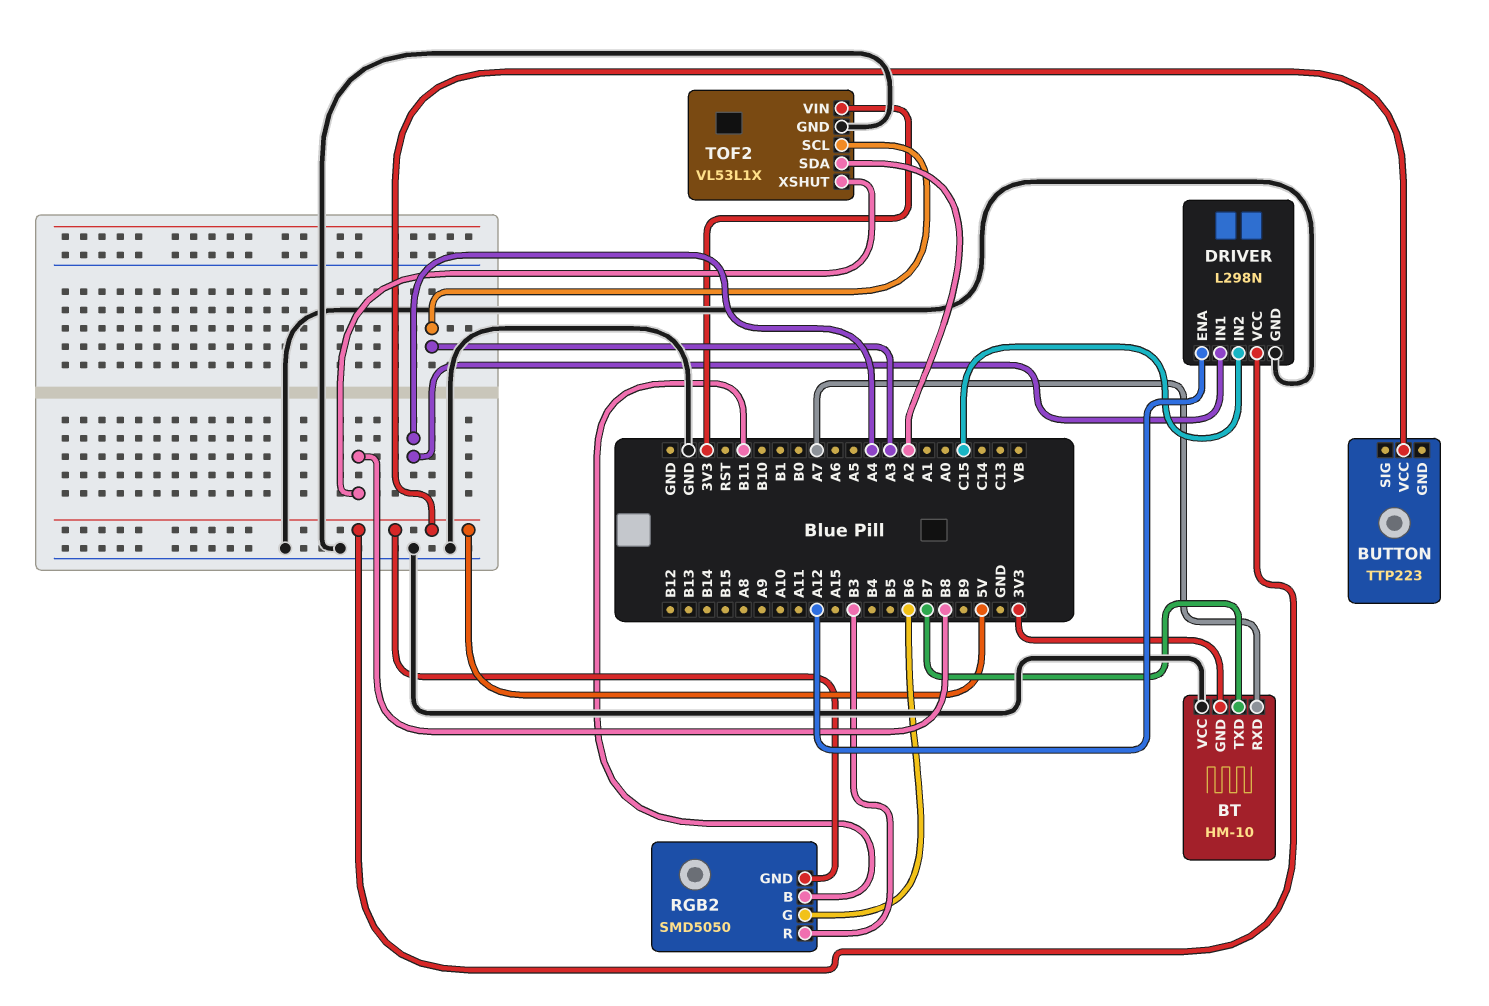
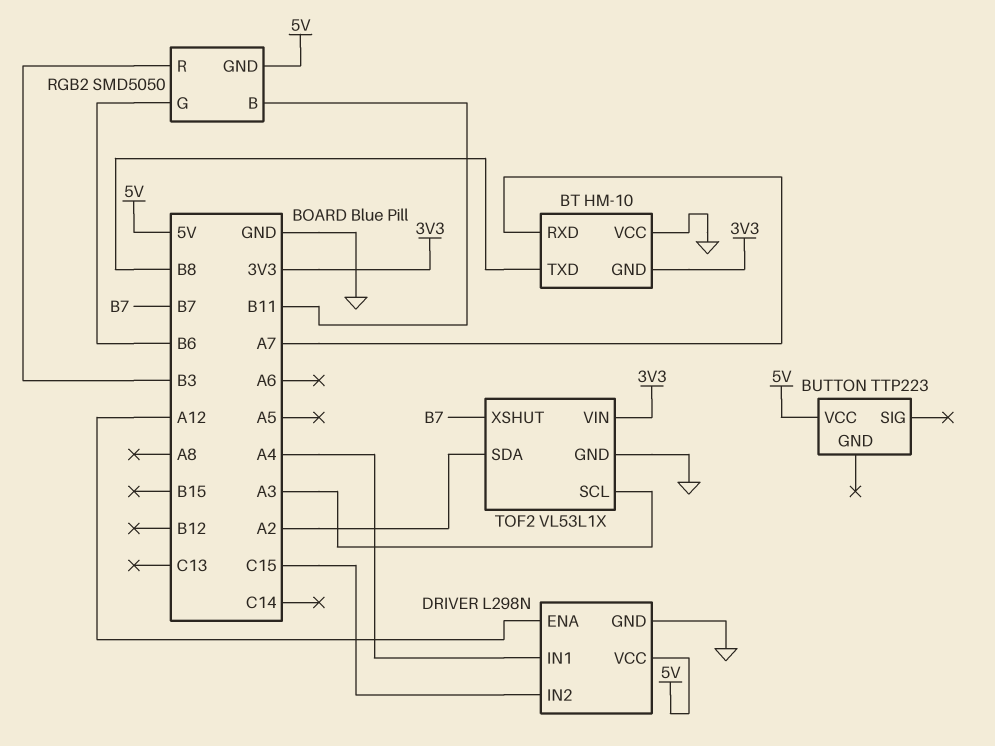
BT pin TXD: B7 -> B8
TOF2 pin XSHUT: B8 -> B7

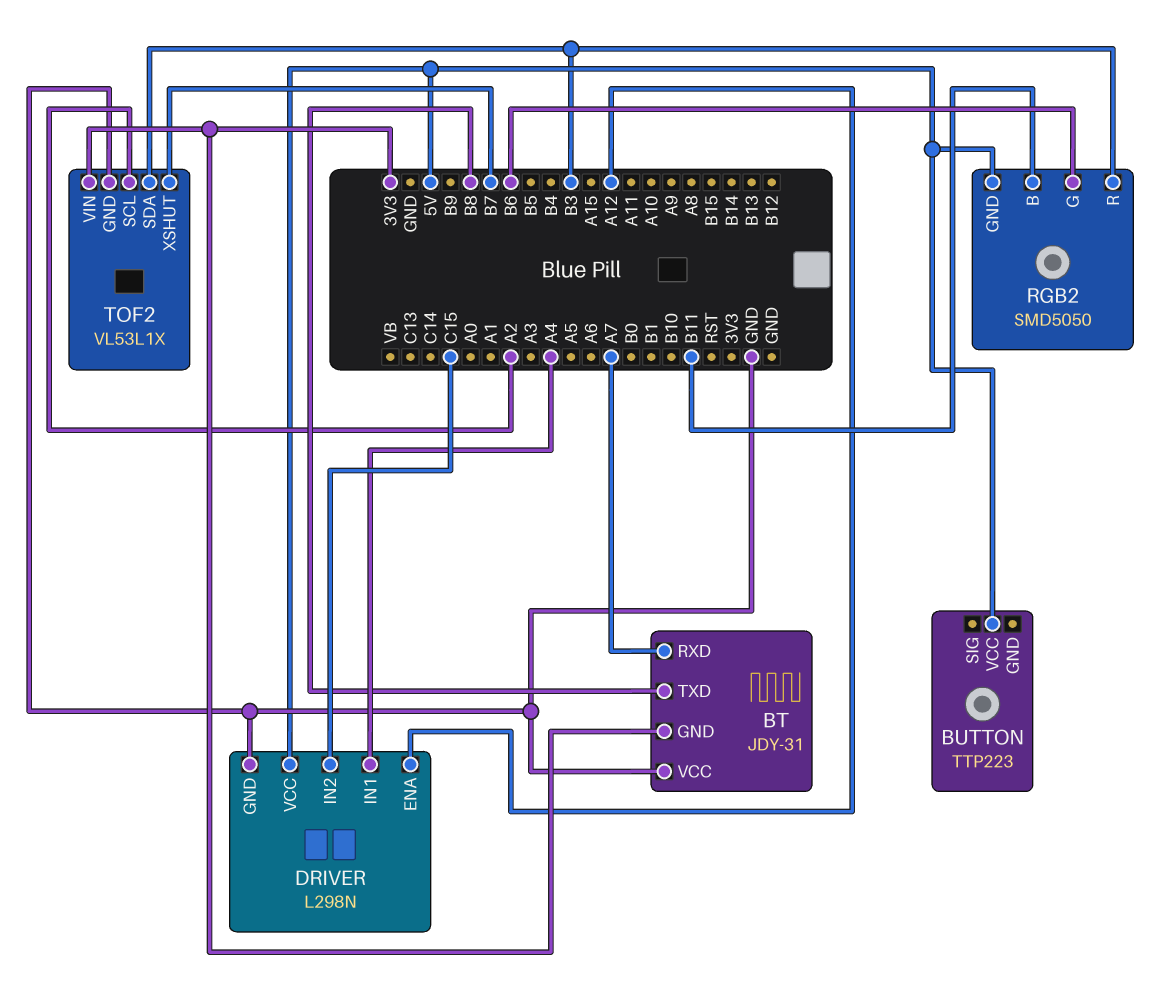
BT: HM-10 -> JDY-31
TOF2 pin SCL: A3 -> A2
TOF2 pin SDA: A2 -> B3

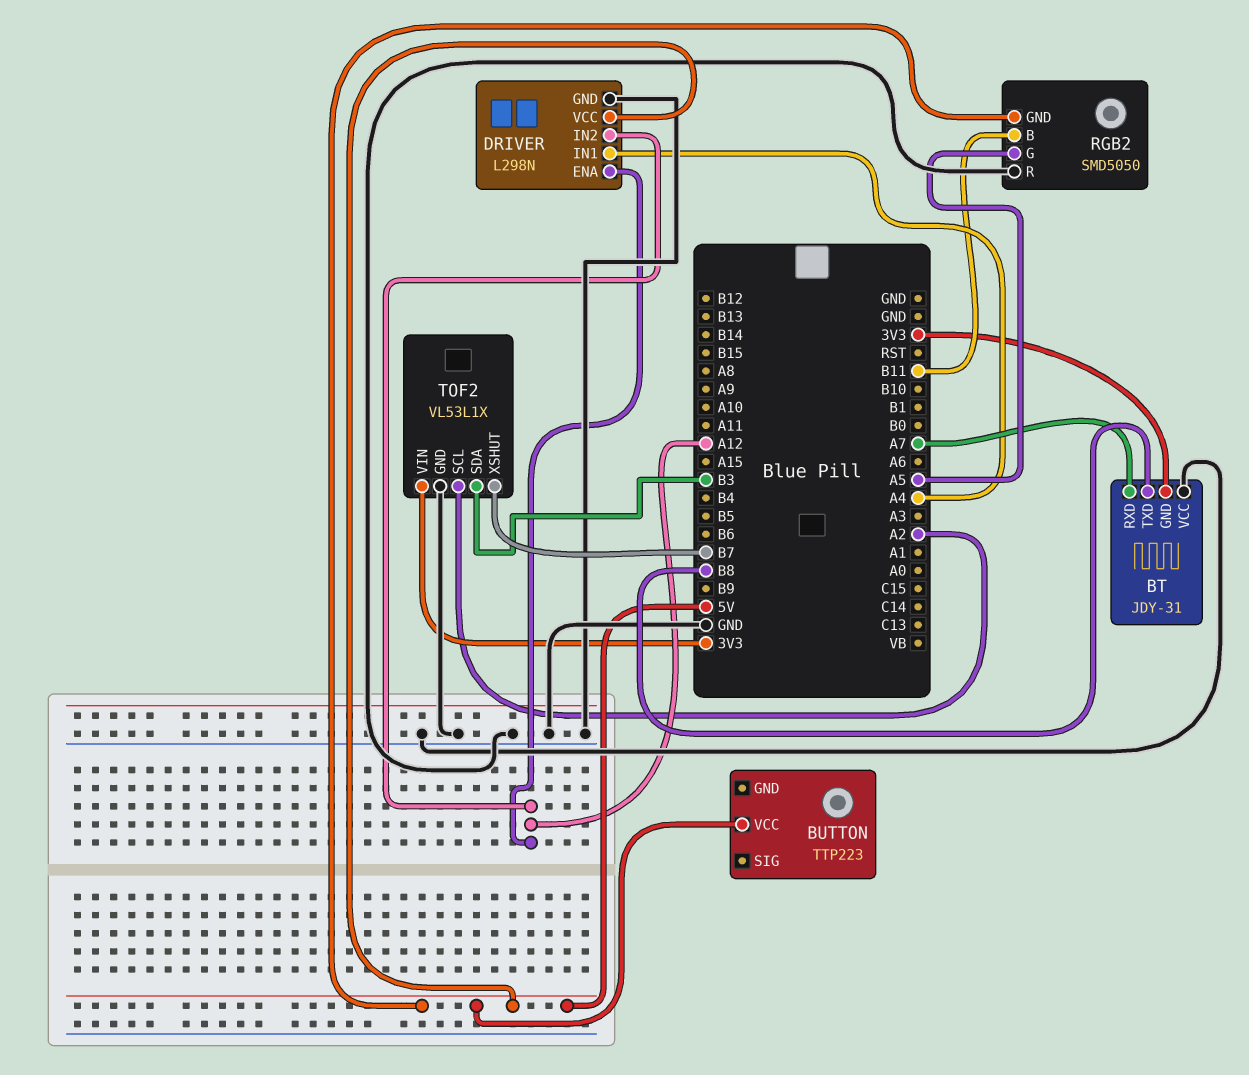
DRIVER pin IN2: C15 -> A12
RGB2 pin G: B6 -> A5
RGB2 pin R: B3 -> GND

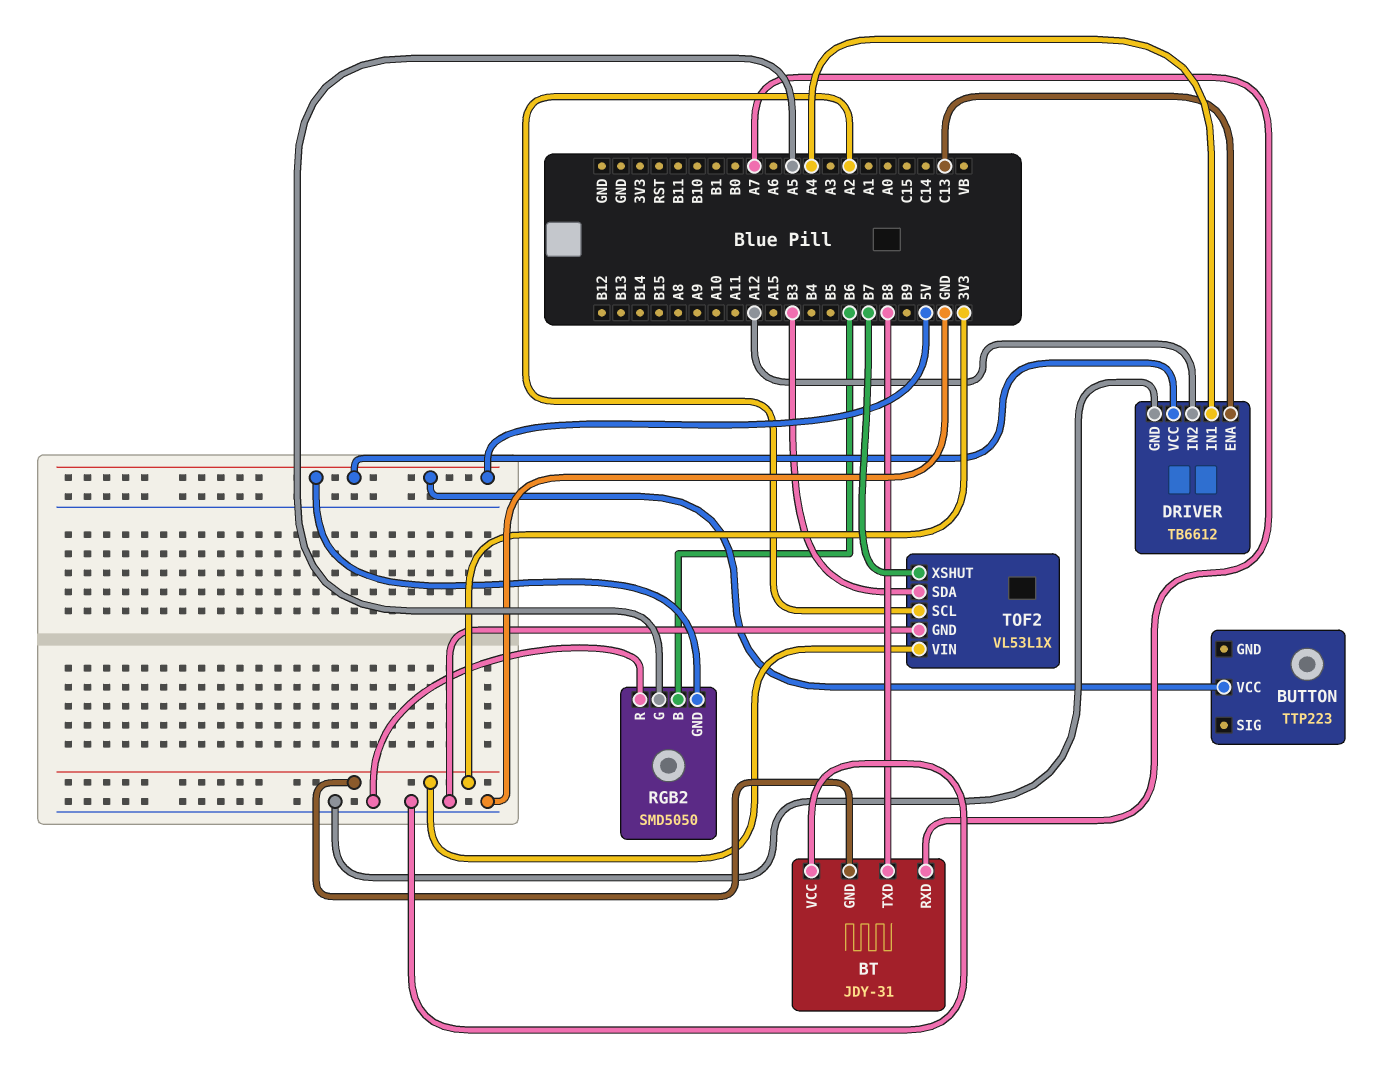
DRIVER: L298N -> TB6612
DRIVER pin ENA: A12 -> C13
RGB2 pin B: B11 -> B6

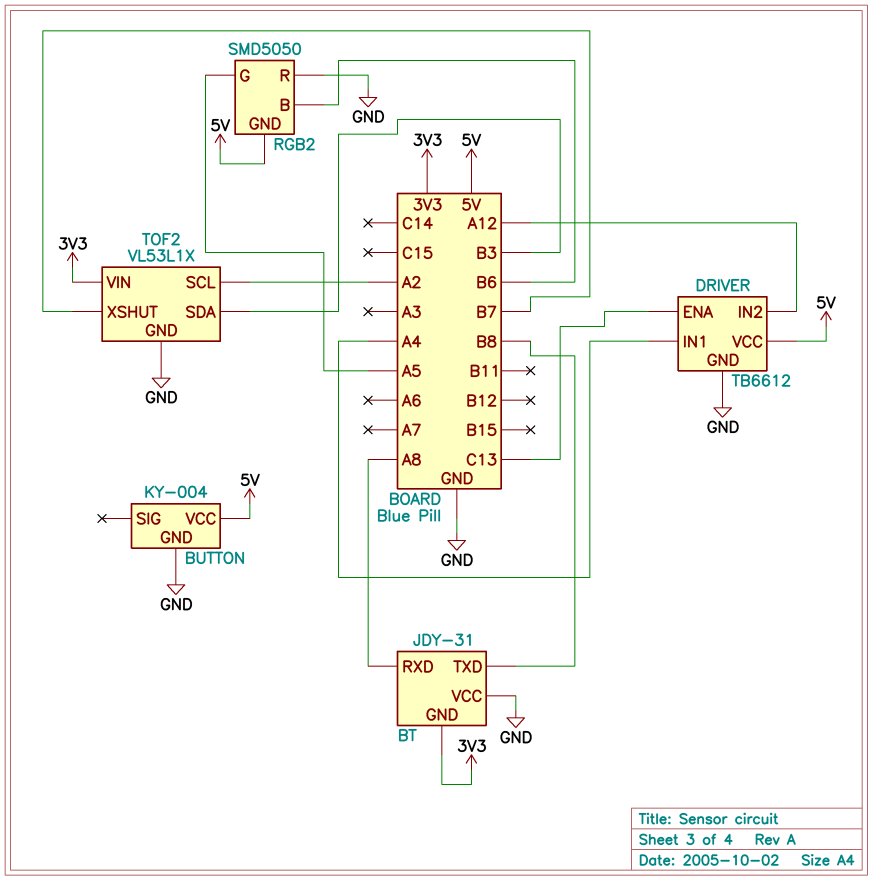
BT pin RXD: A7 -> A8
BUTTON: TTP223 -> KY-004
BUTTON pin GND: none -> GND

